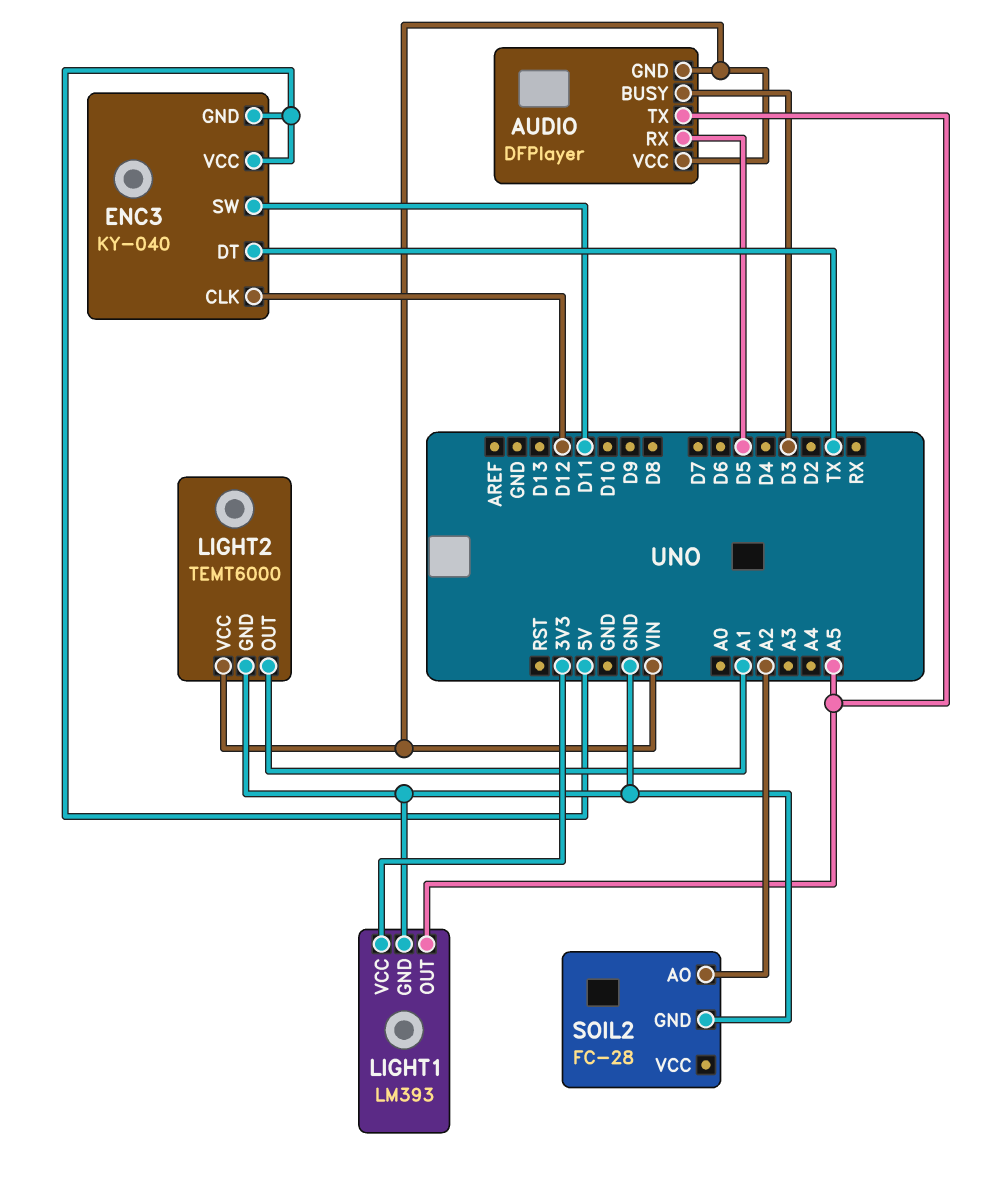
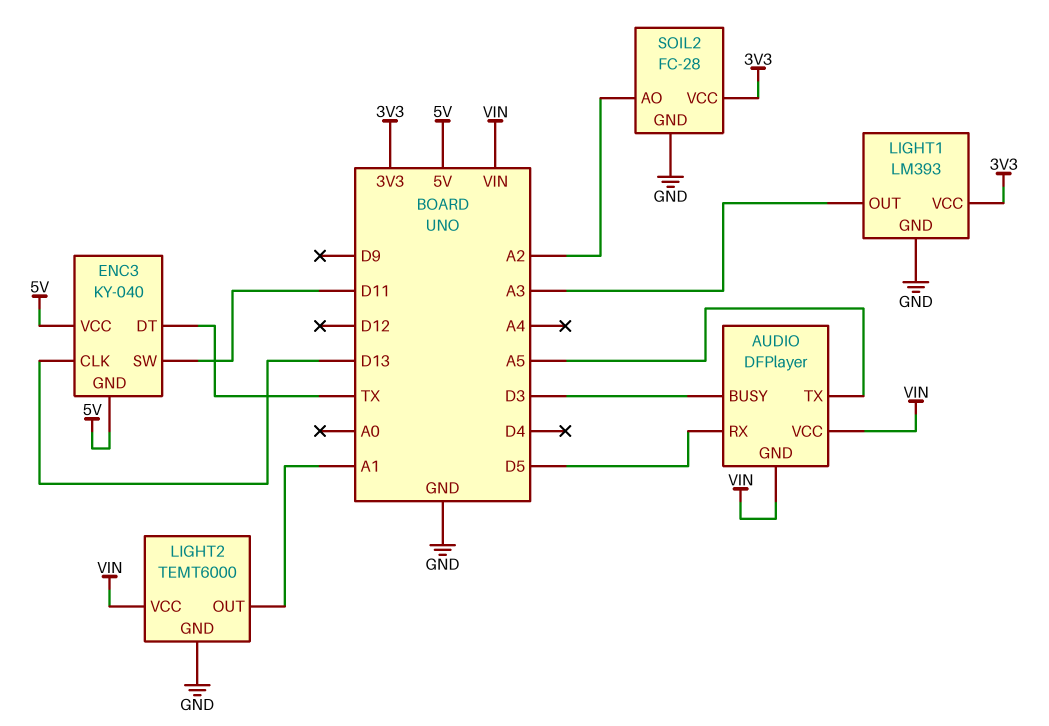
ENC3 pin CLK: D12 -> D13
LIGHT1 pin OUT: A5 -> A3
SOIL2 pin VCC: none -> 3V3

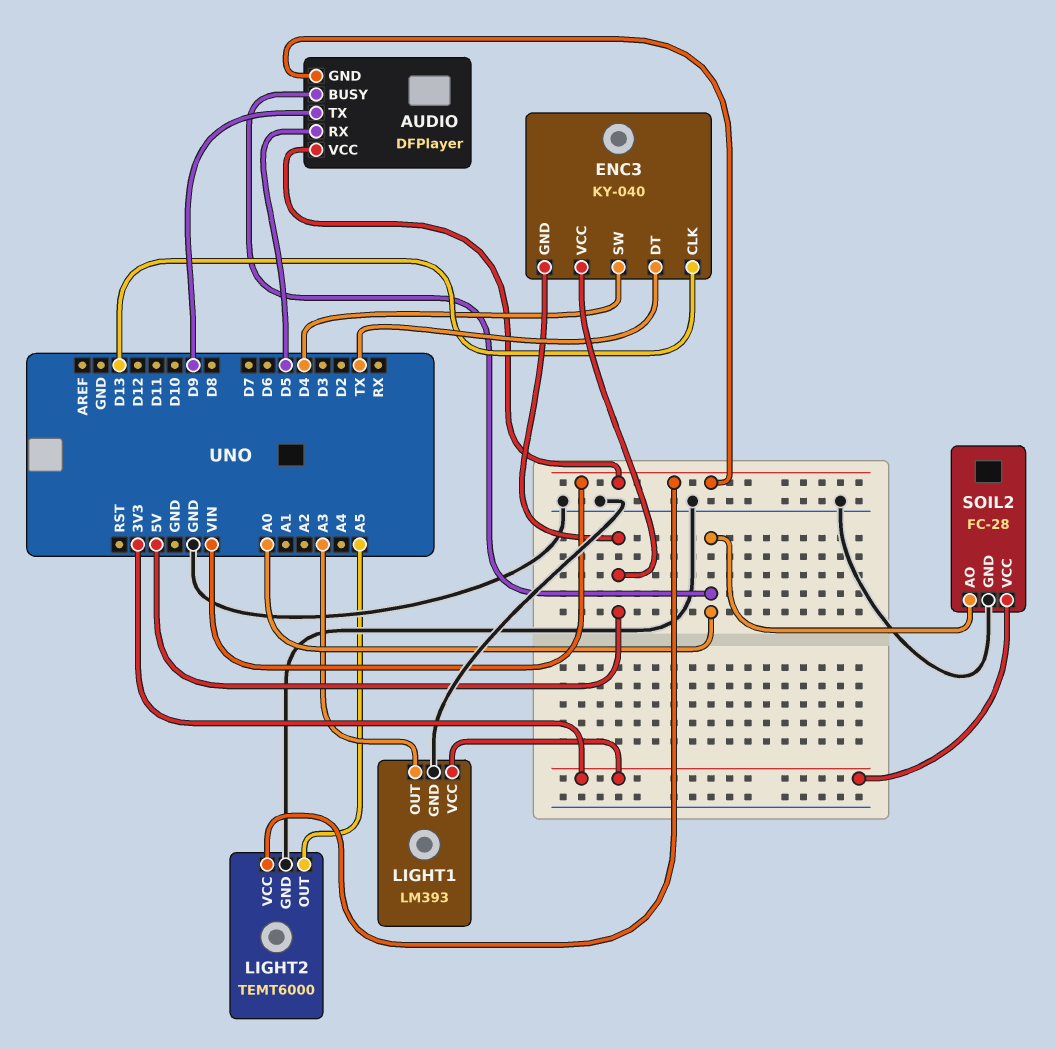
AUDIO pin BUSY: D3 -> A0
AUDIO pin TX: A5 -> D9
ENC3 pin SW: D11 -> D4
LIGHT2 pin OUT: A1 -> A5
SOIL2 pin AO: A2 -> A0

